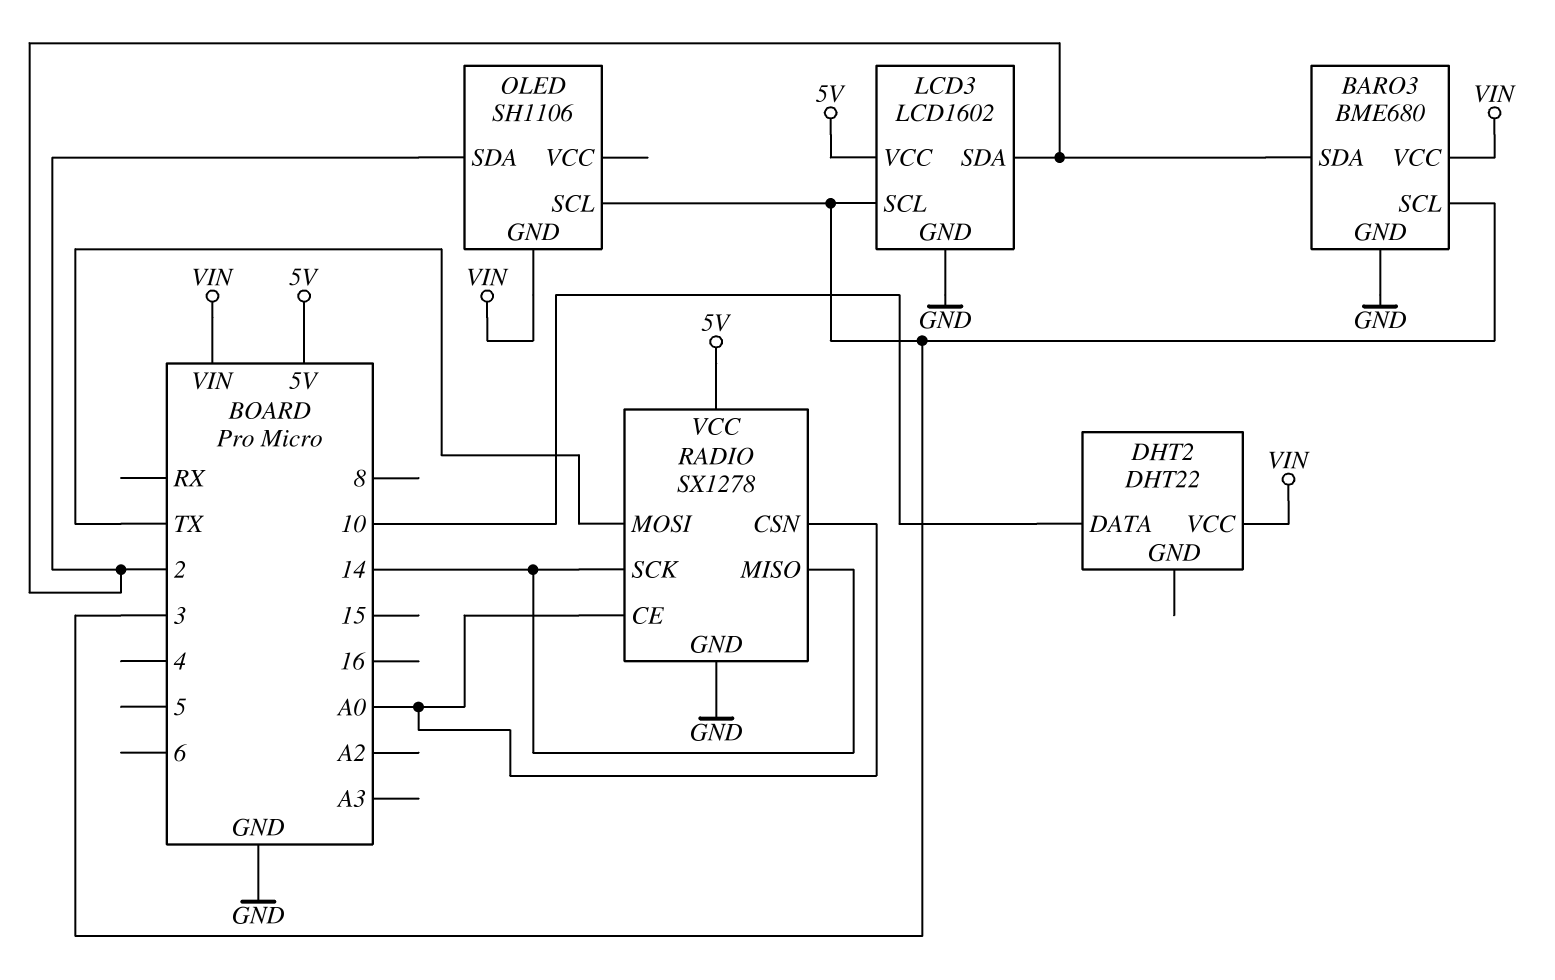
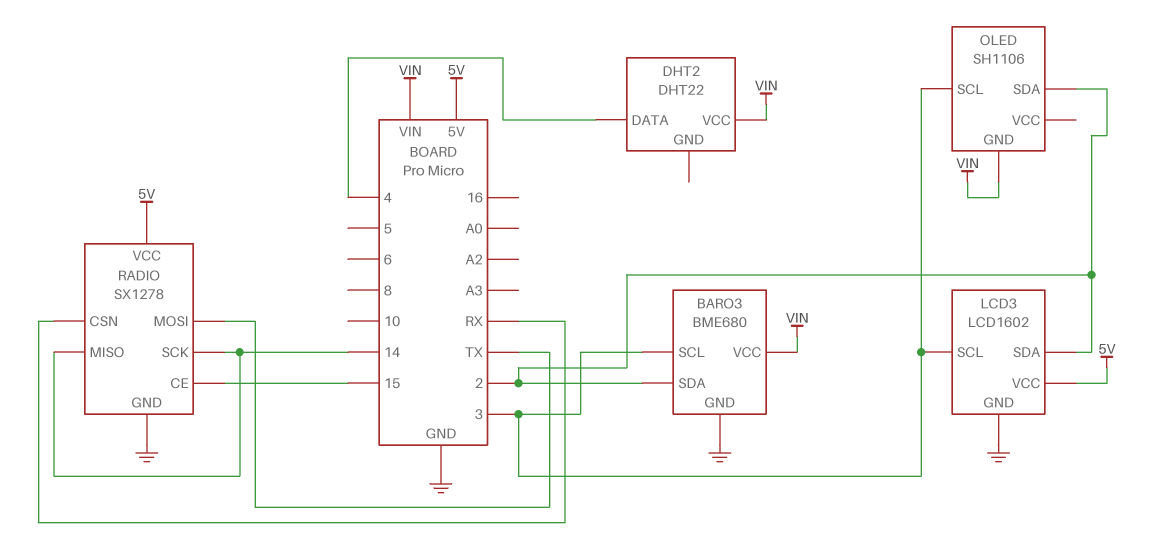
DHT2 pin DATA: 10 -> 4
RADIO pin CE: A0 -> 15
RADIO pin CSN: A0 -> RX

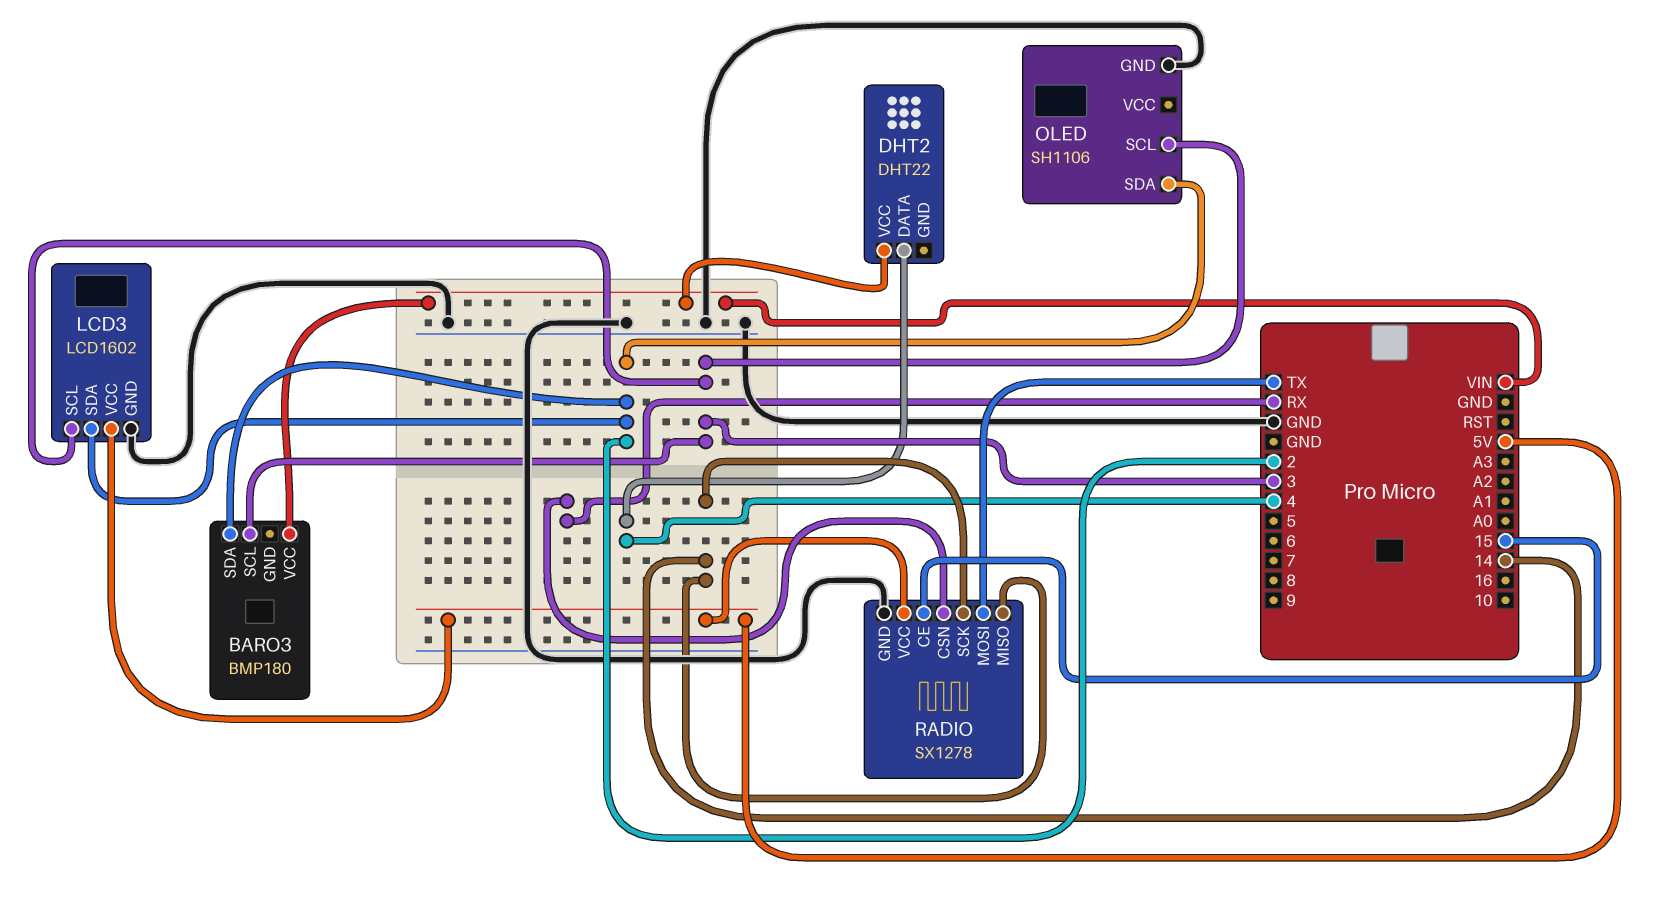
BARO3: BME680 -> BMP180
BARO3 pin GND: GND -> none
OLED pin GND: VIN -> GND

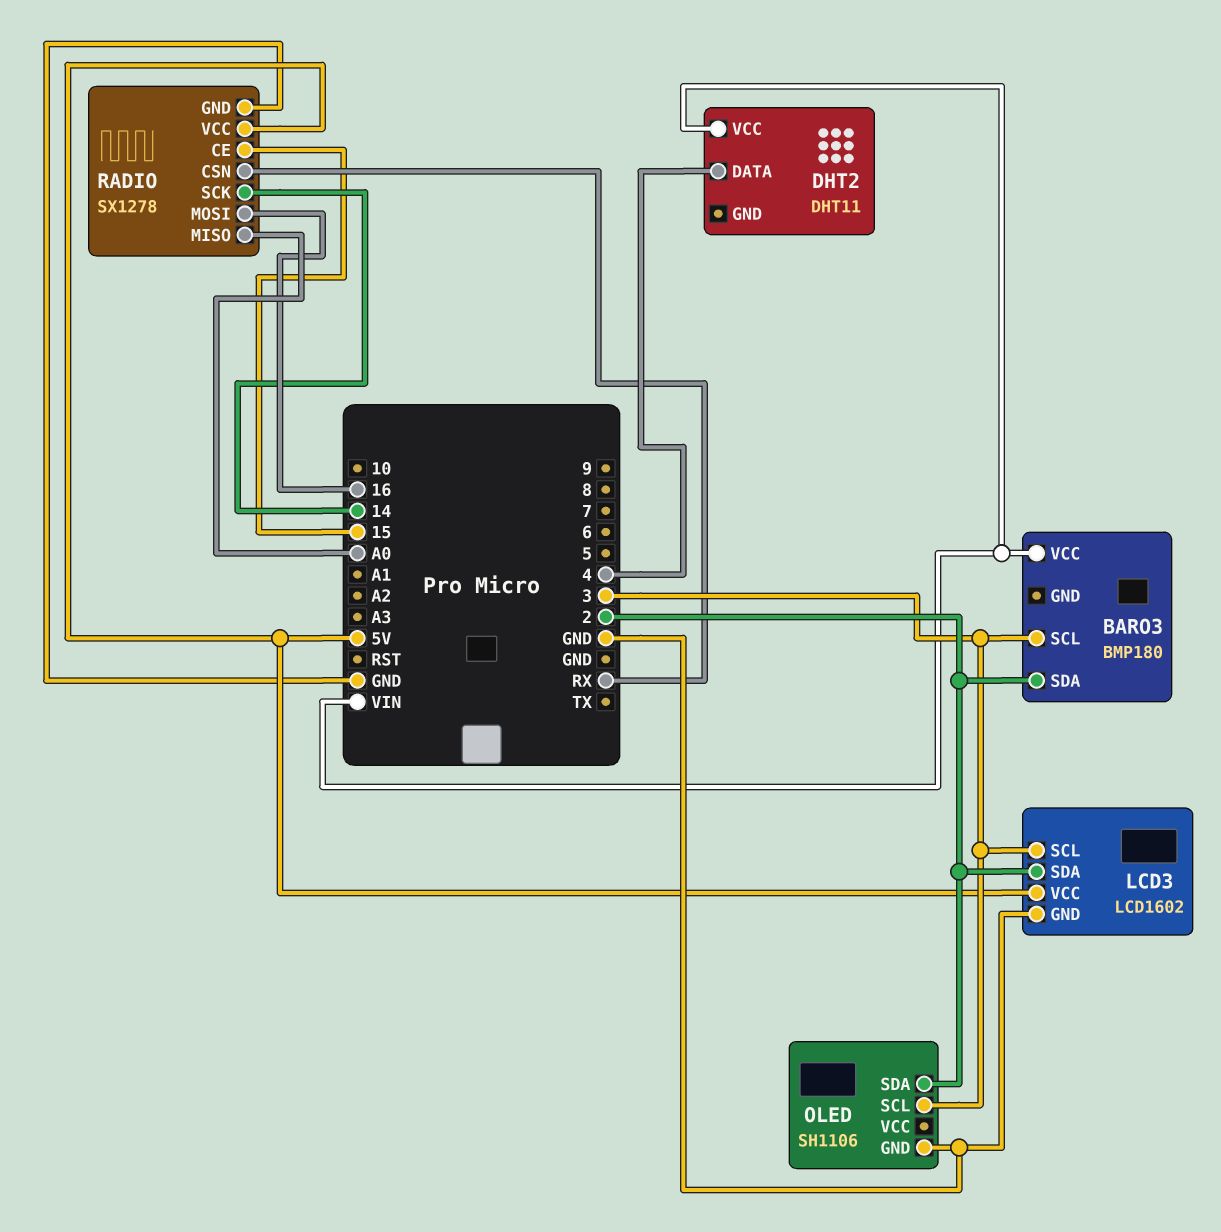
DHT2: DHT22 -> DHT11
RADIO pin MISO: 14 -> A0
RADIO pin MOSI: TX -> 16

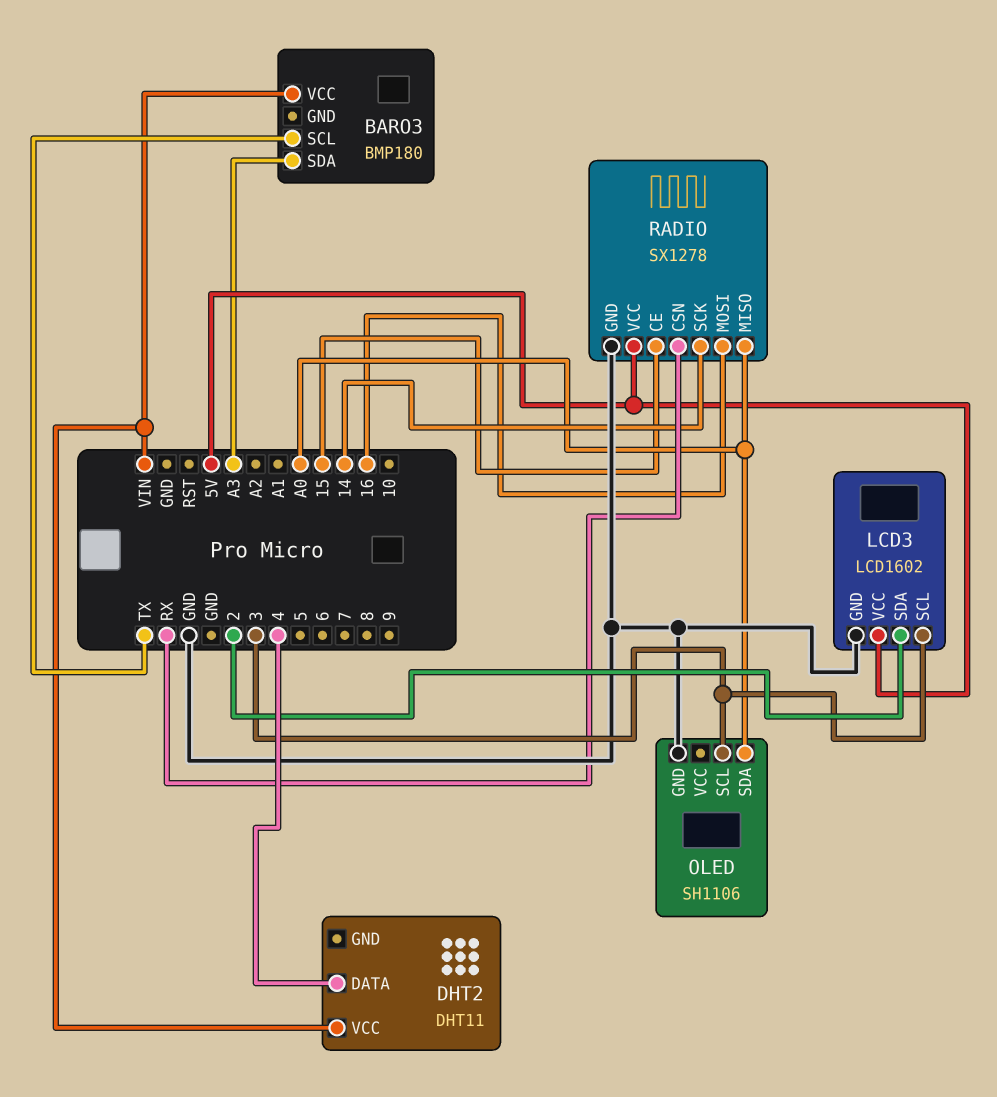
BARO3 pin SCL: 3 -> TX
BARO3 pin SDA: 2 -> A3
OLED pin SDA: 2 -> A0

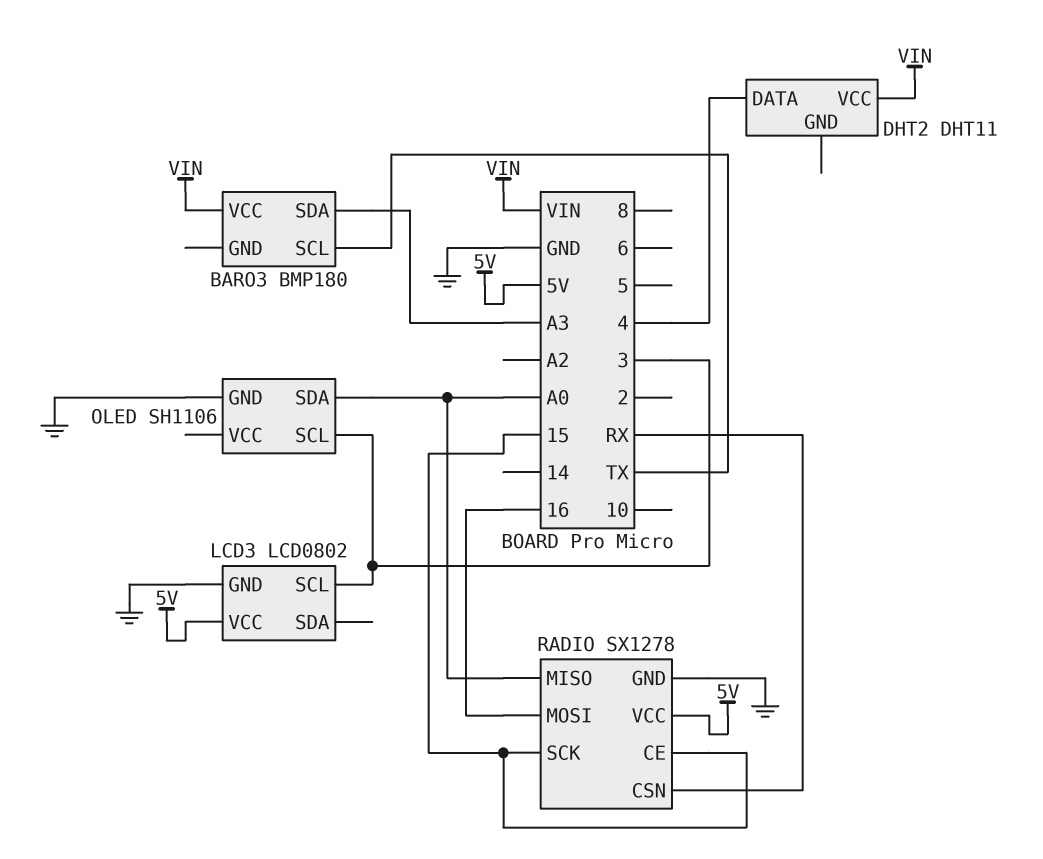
LCD3: LCD1602 -> LCD0802
LCD3 pin SDA: 2 -> none
RADIO pin SCK: 14 -> 15

